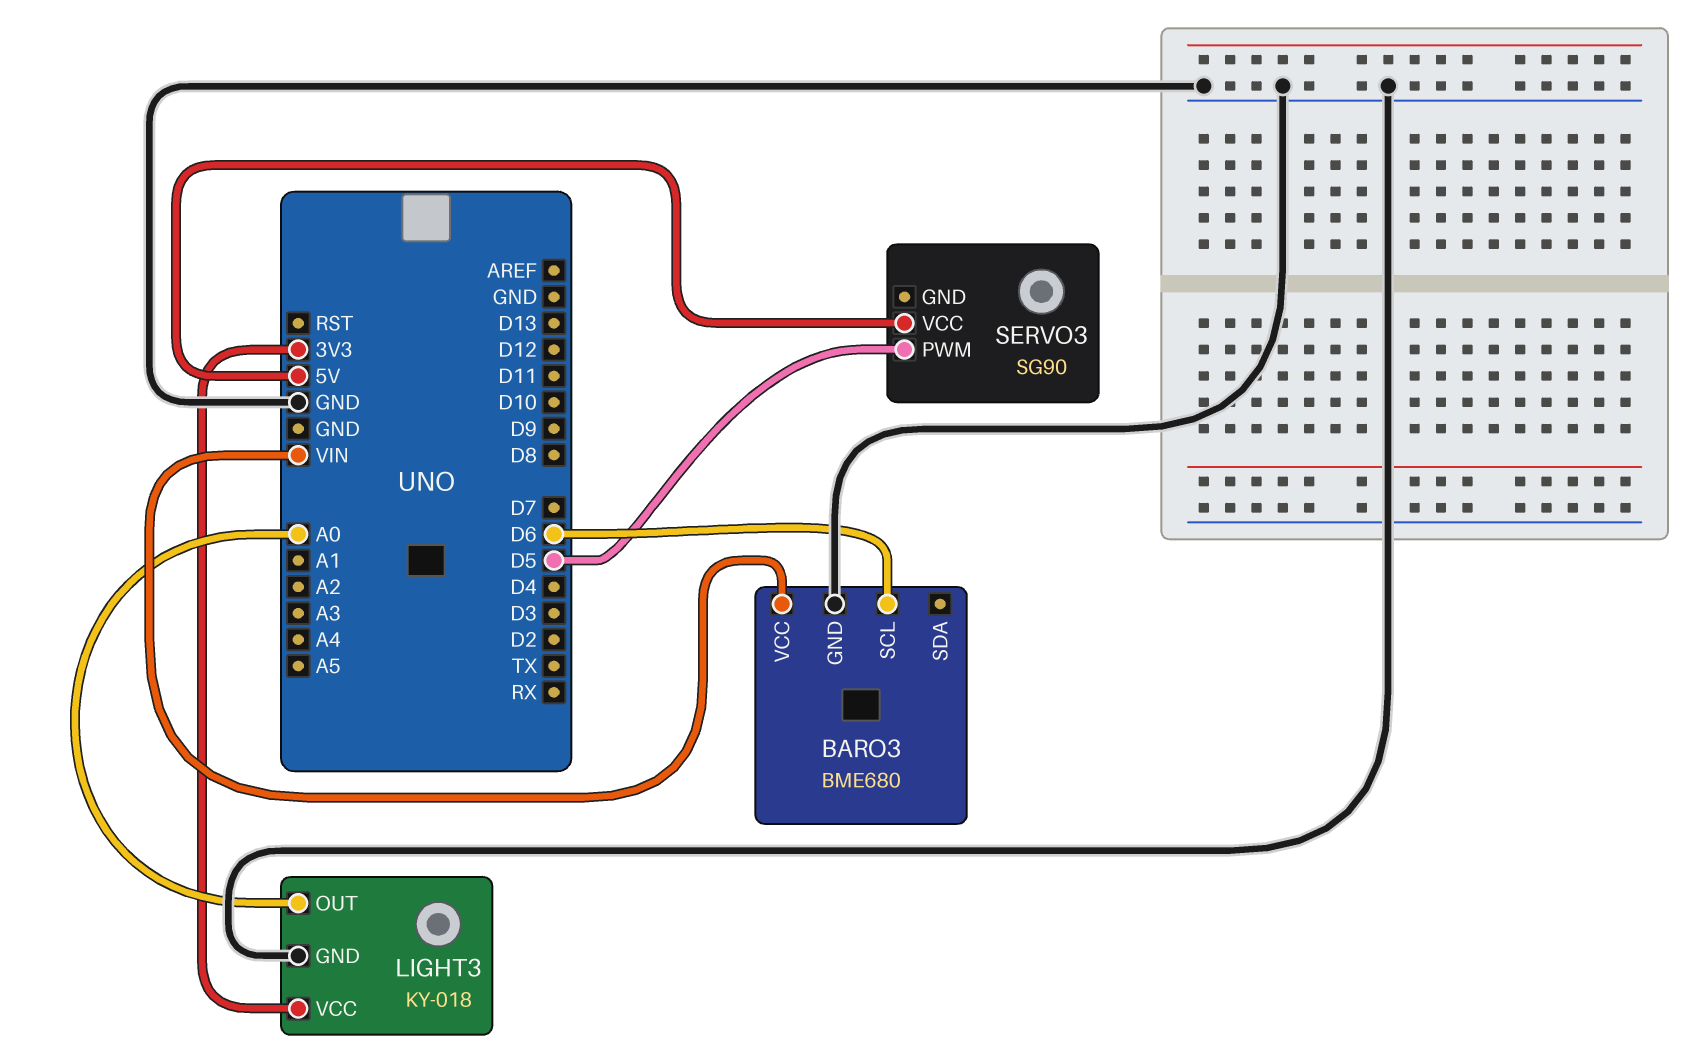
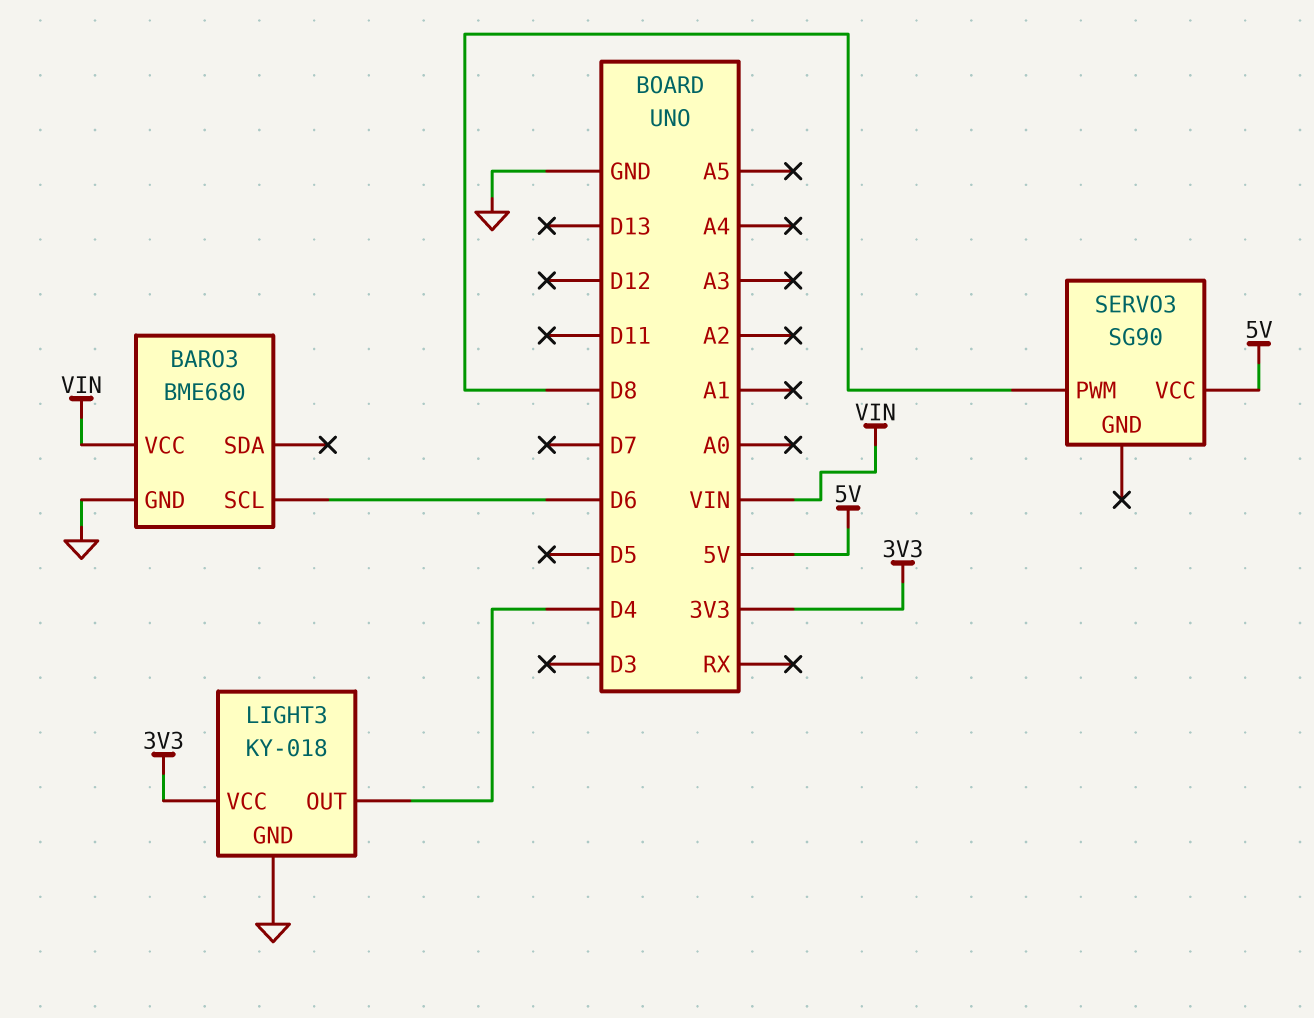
LIGHT3 pin OUT: A0 -> D4
SERVO3 pin PWM: D5 -> D8

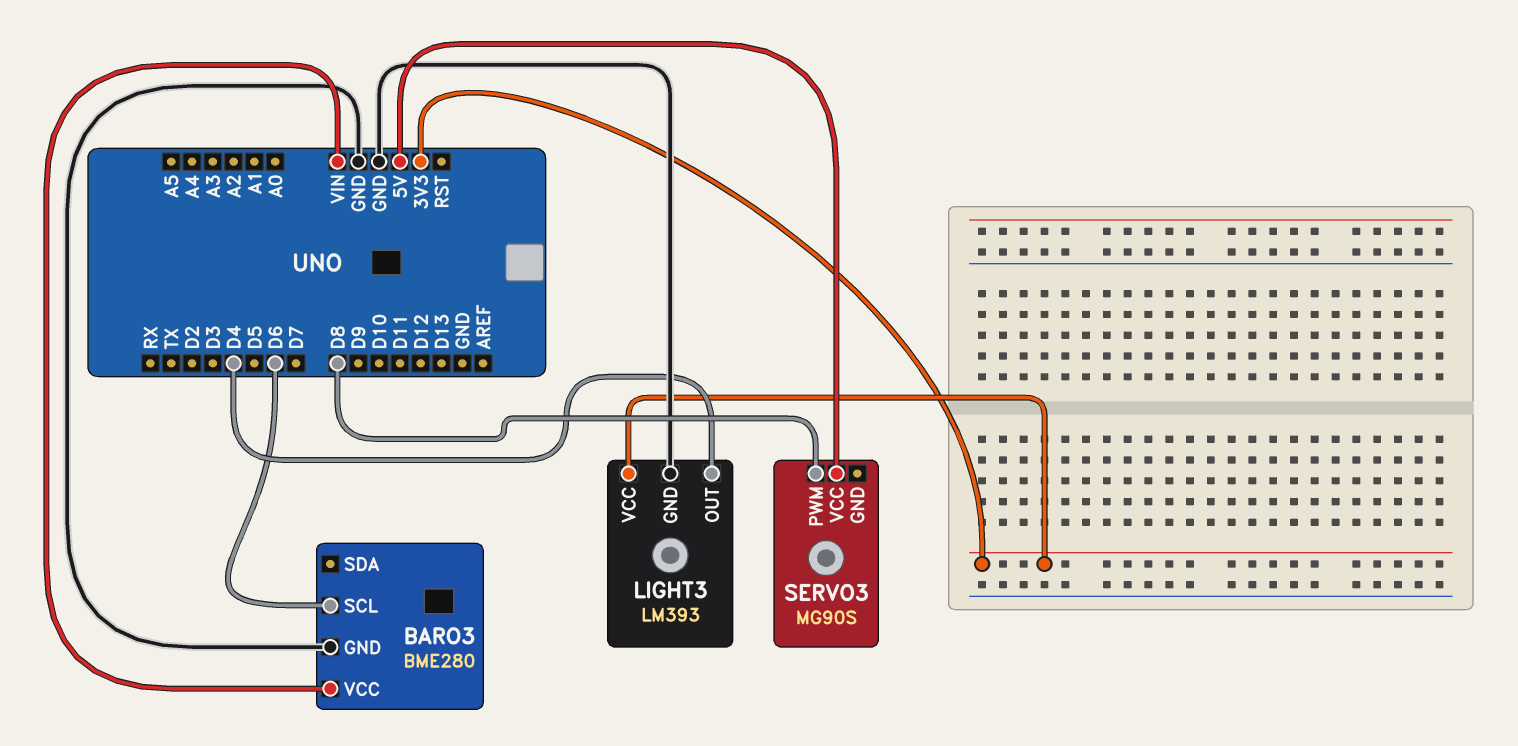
BARO3: BME680 -> BME280
LIGHT3: KY-018 -> LM393
SERVO3: SG90 -> MG90S

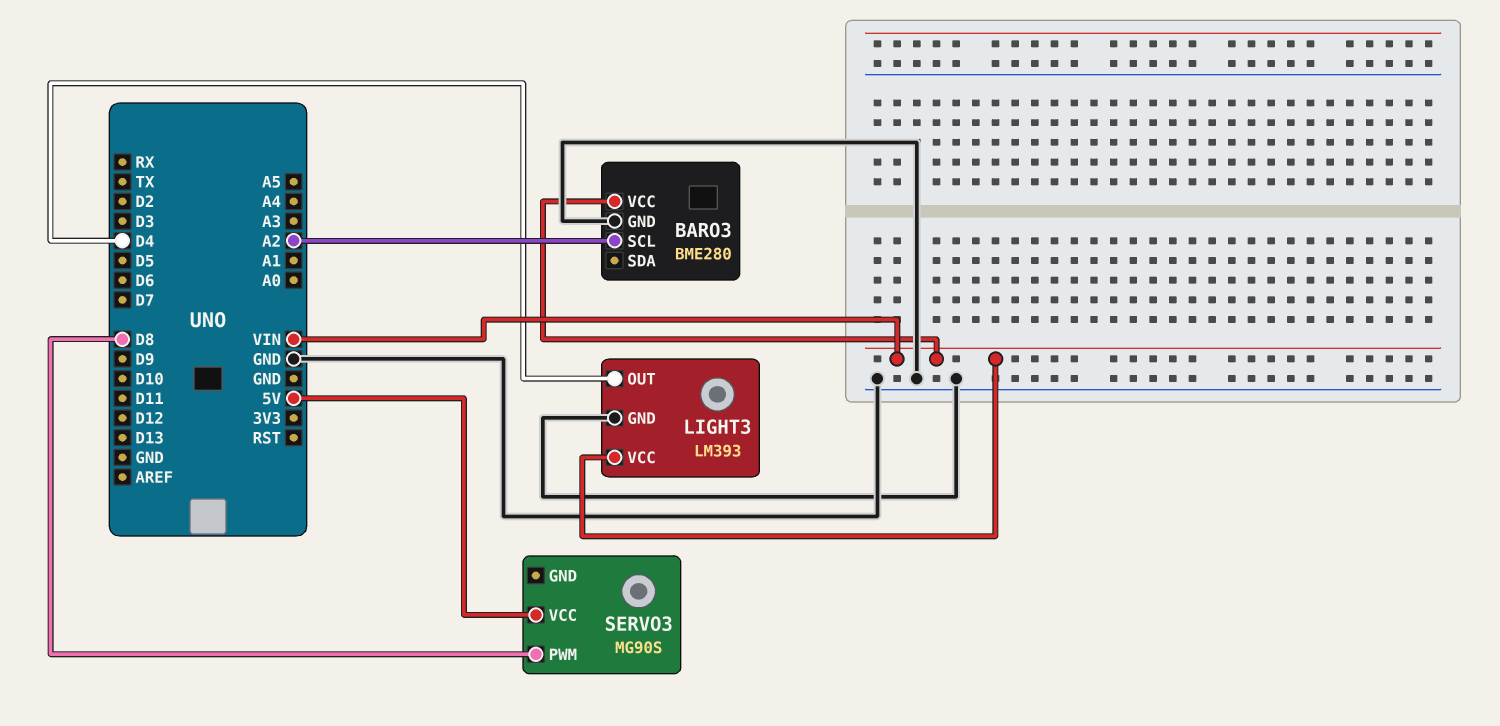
BARO3 pin SCL: D6 -> A2
LIGHT3 pin VCC: 3V3 -> VIN

